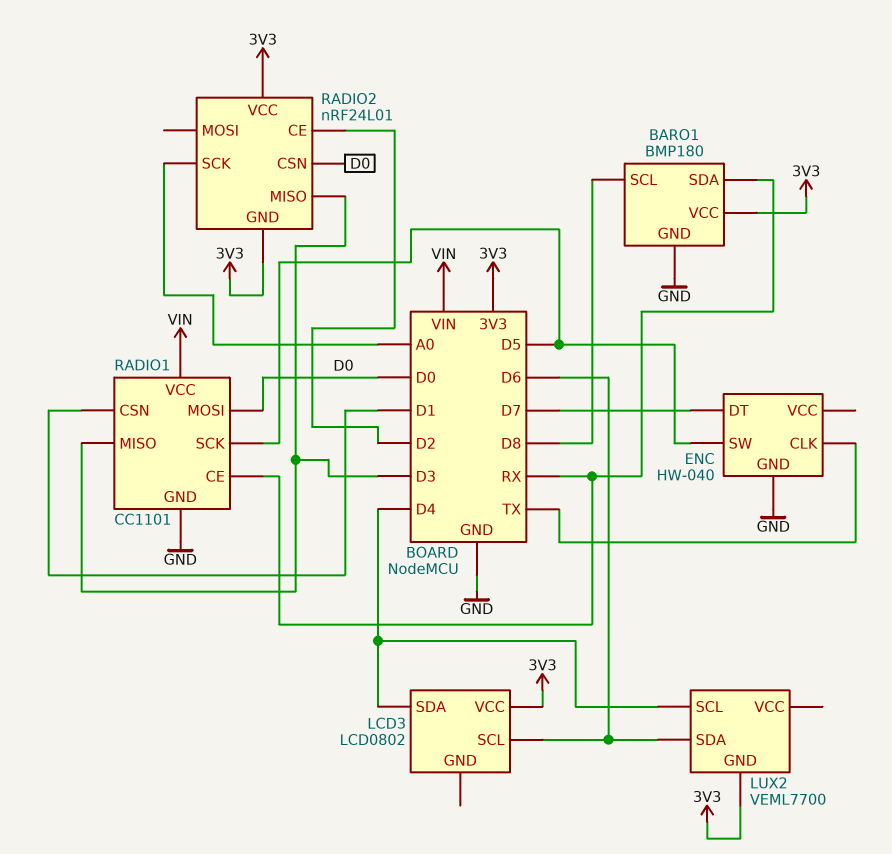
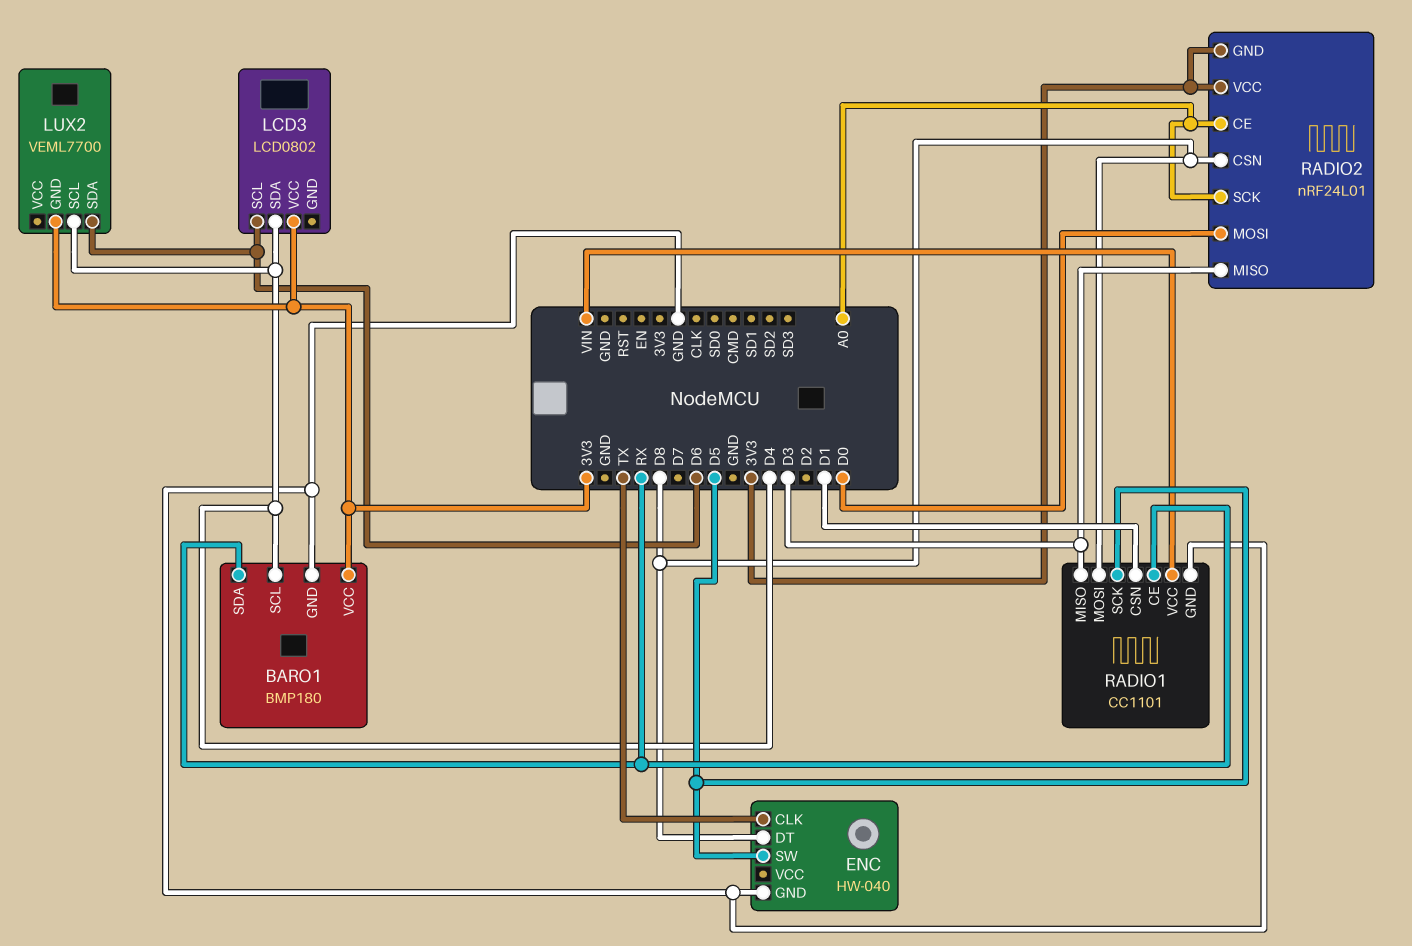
BARO1 pin SCL: D8 -> D4
ENC pin DT: D7 -> D8
RADIO1 pin MOSI: D0 -> D8
RADIO2 pin CE: D2 -> A0
RADIO2 pin CSN: D0 -> D8
RADIO2 pin MOSI: none -> D0

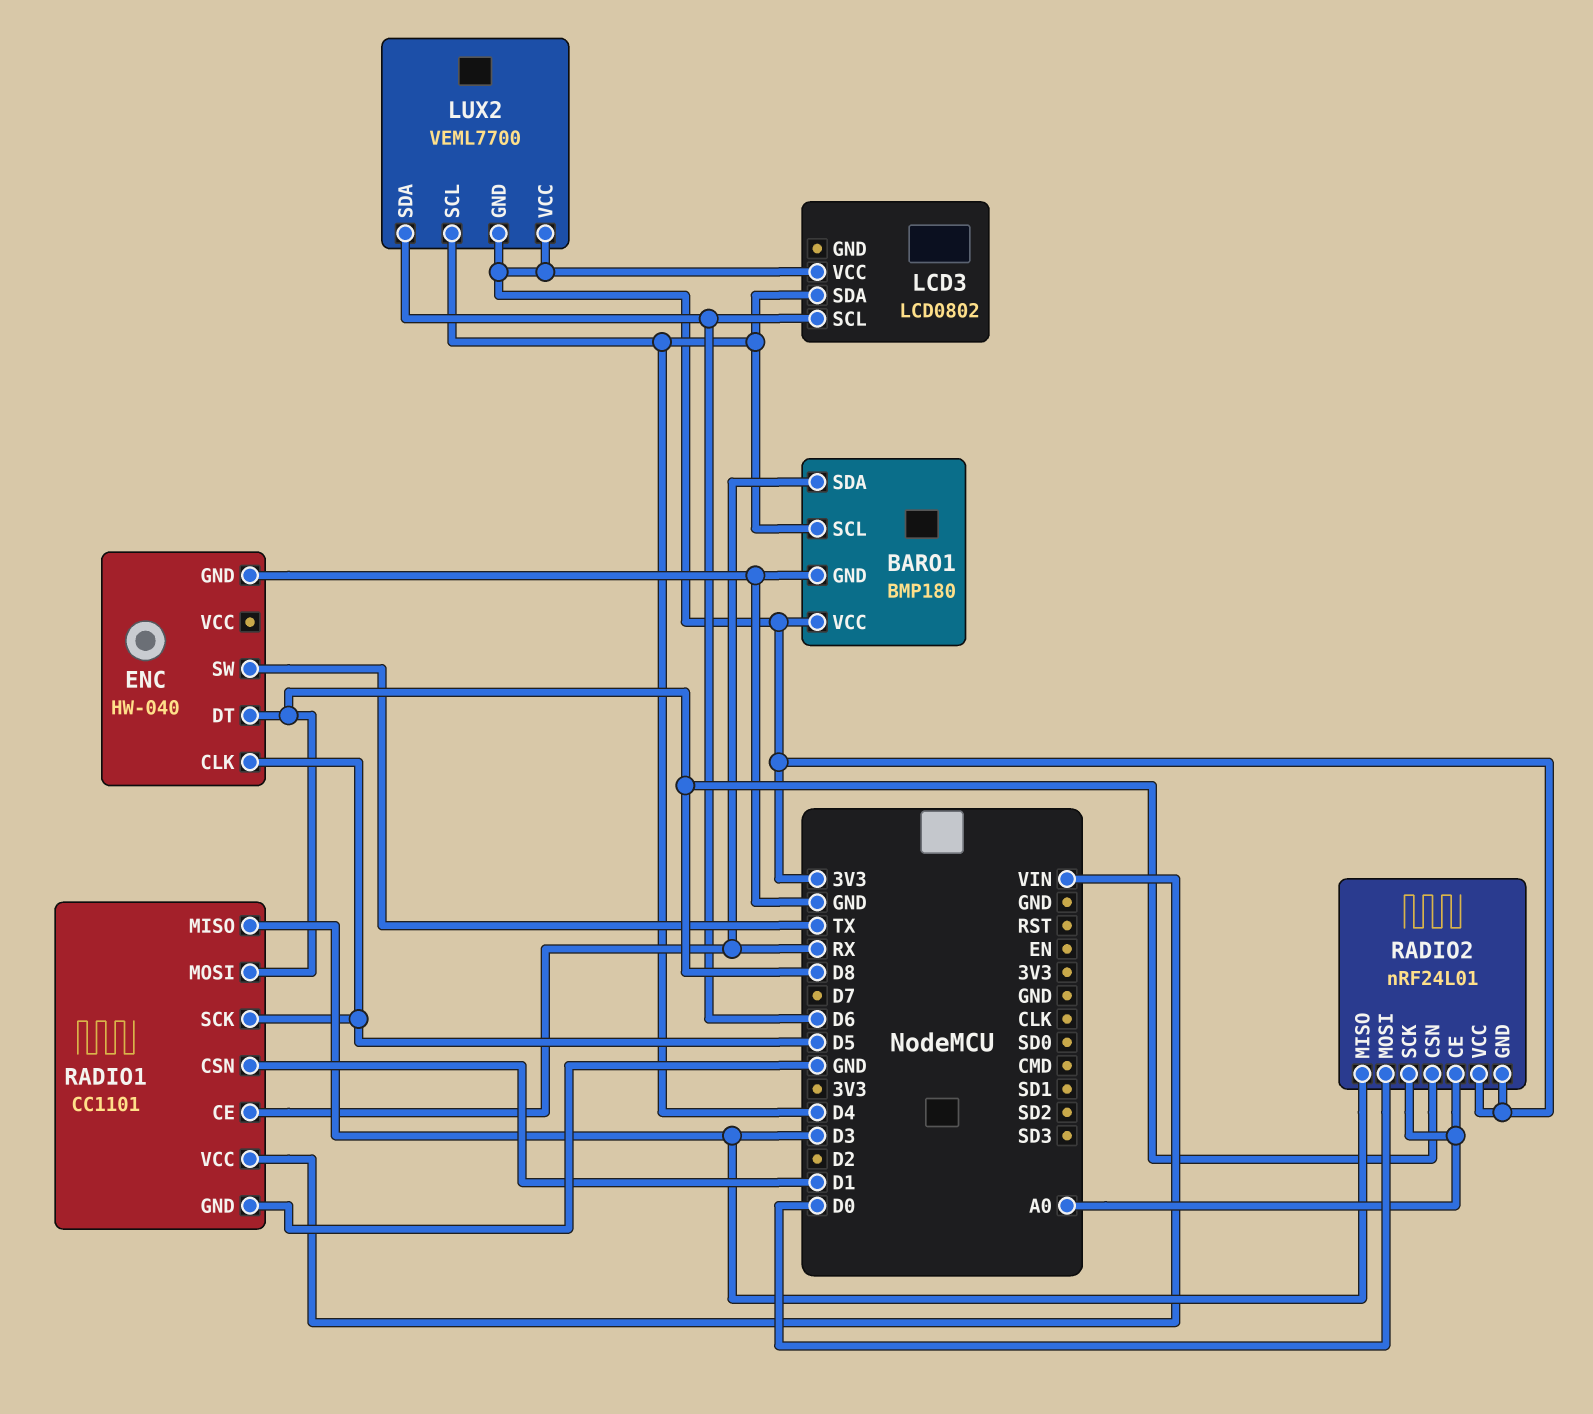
ENC pin CLK: TX -> D5
ENC pin SW: D5 -> TX
LUX2 pin VCC: none -> 3V3

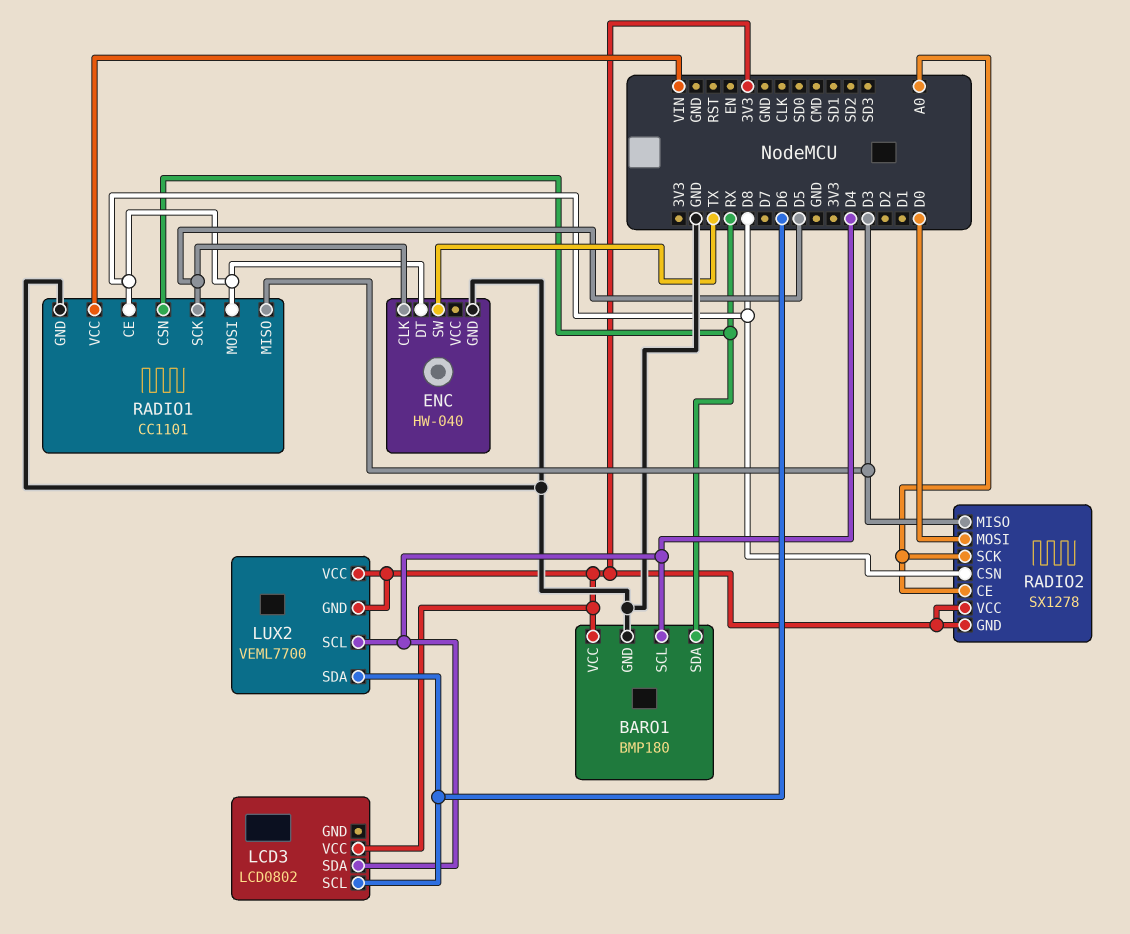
RADIO1 pin CE: RX -> D8
RADIO1 pin CSN: D1 -> RX
RADIO2: nRF24L01 -> SX1278

